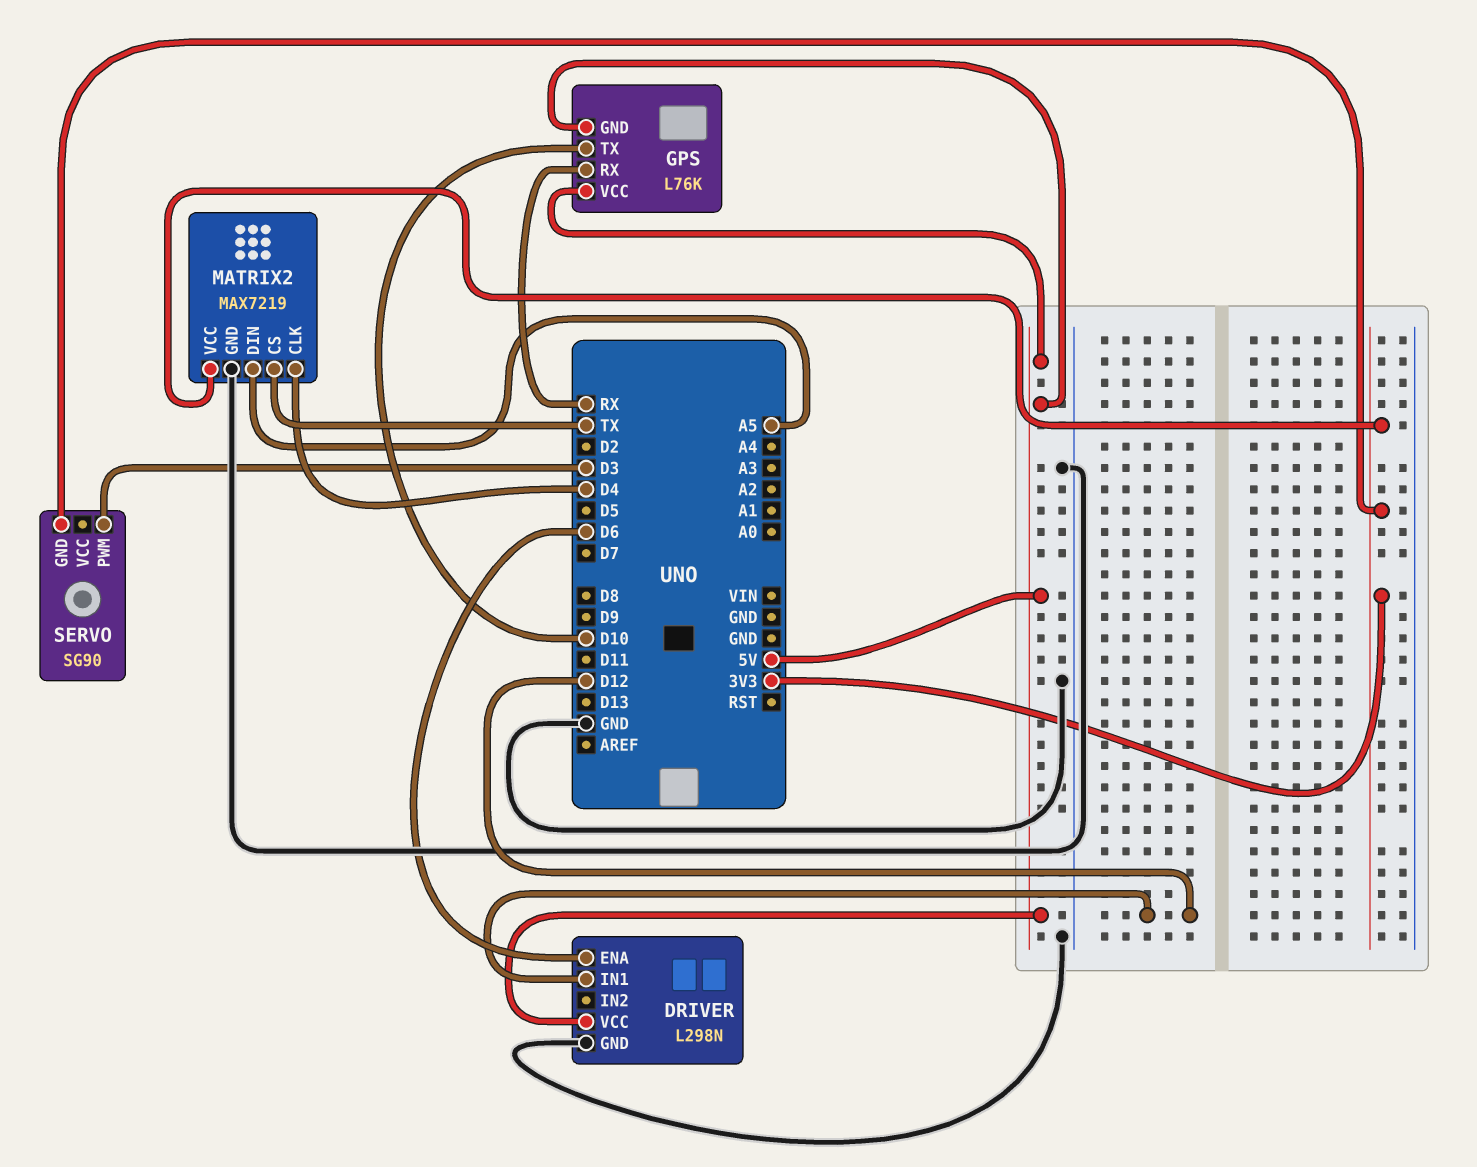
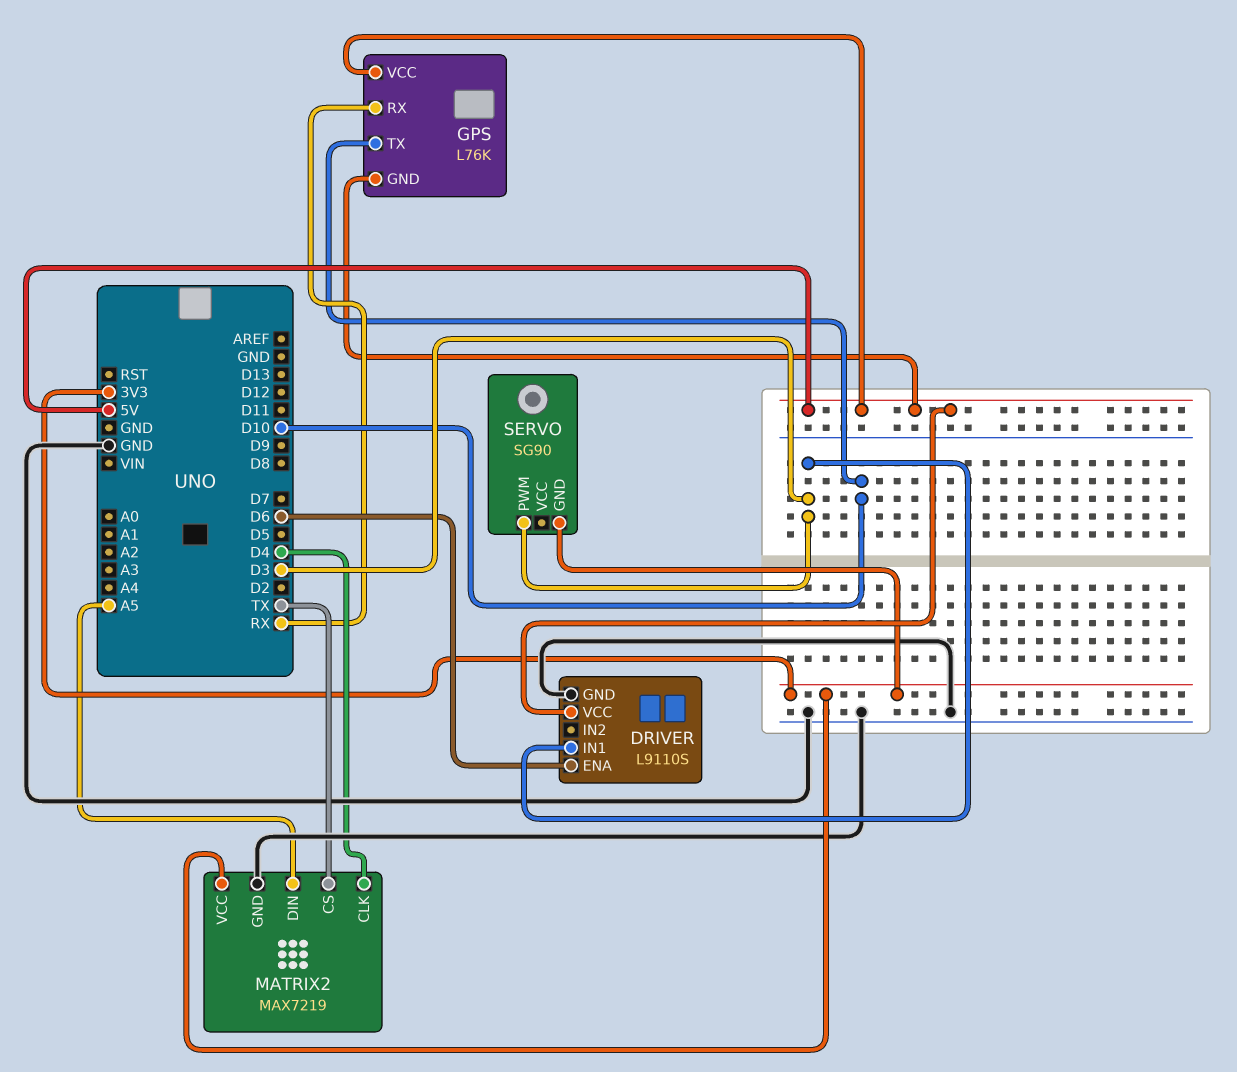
DRIVER: L298N -> L9110S
DRIVER pin IN1: D12 -> D3

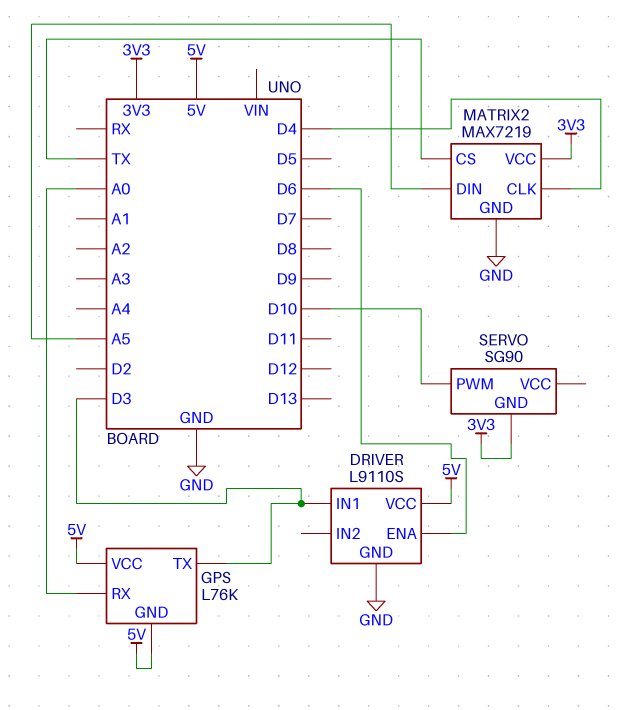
GPS pin RX: RX -> A0
GPS pin TX: D10 -> D3
SERVO pin PWM: D3 -> D10

